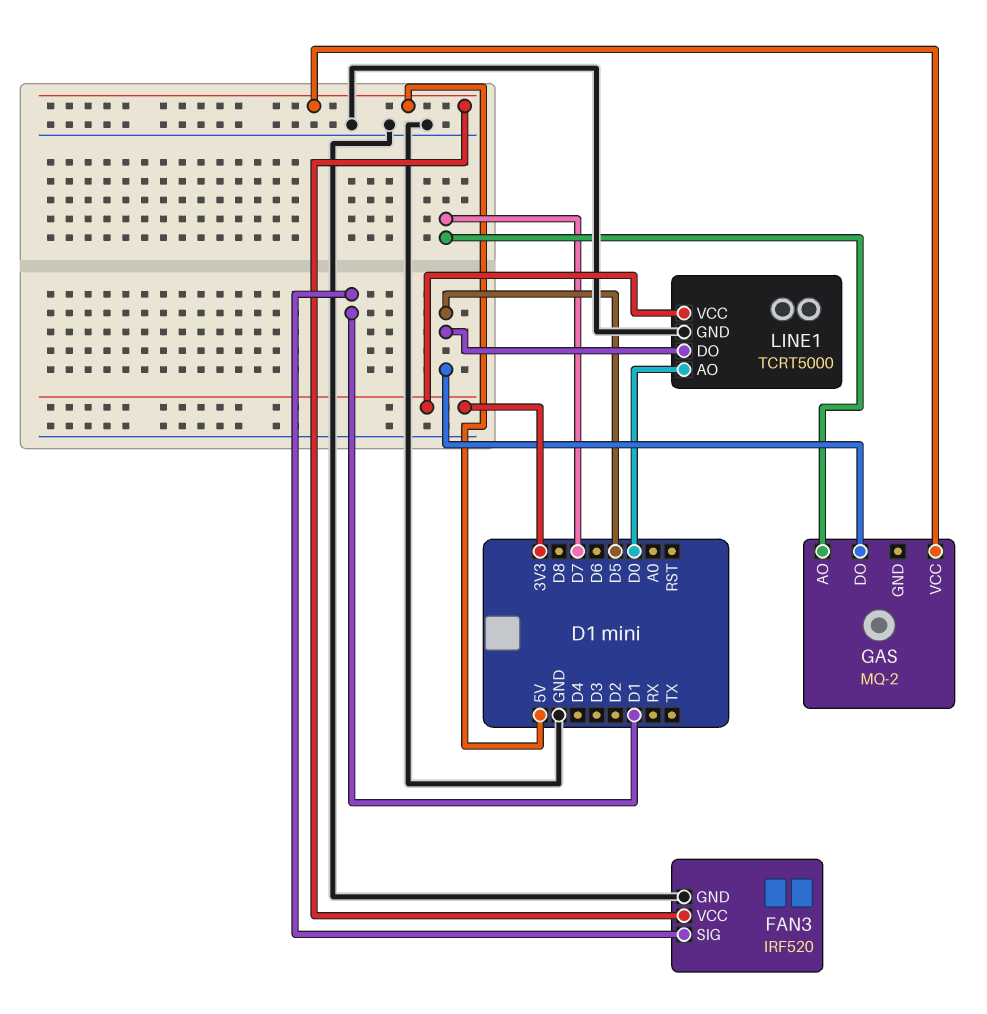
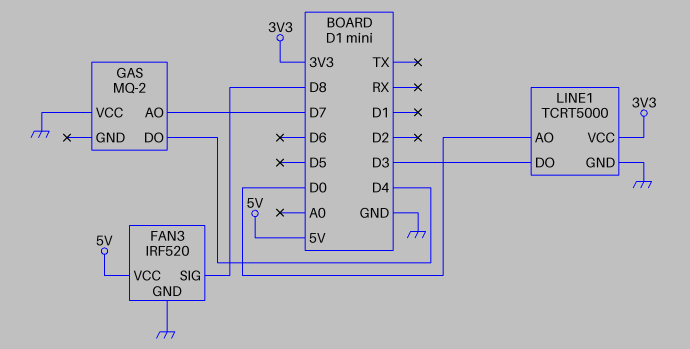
FAN3 pin SIG: D1 -> D8
GAS pin DO: D5 -> D4
GAS pin VCC: 5V -> GND
LINE1 pin DO: D5 -> D3

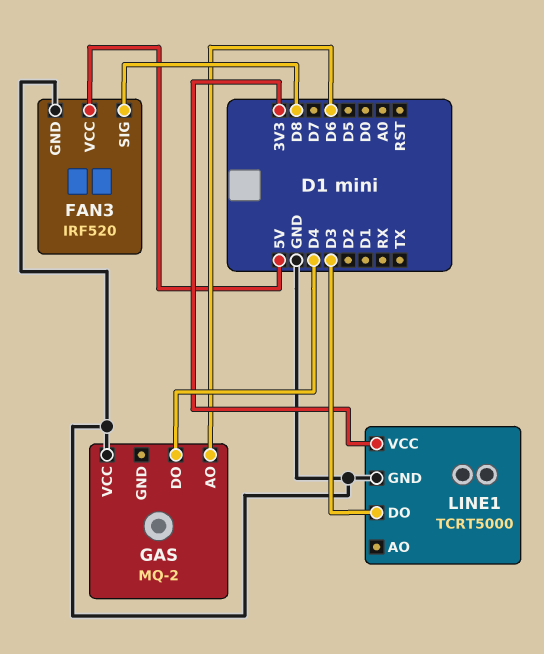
GAS pin AO: D7 -> D6
LINE1 pin AO: D0 -> none

